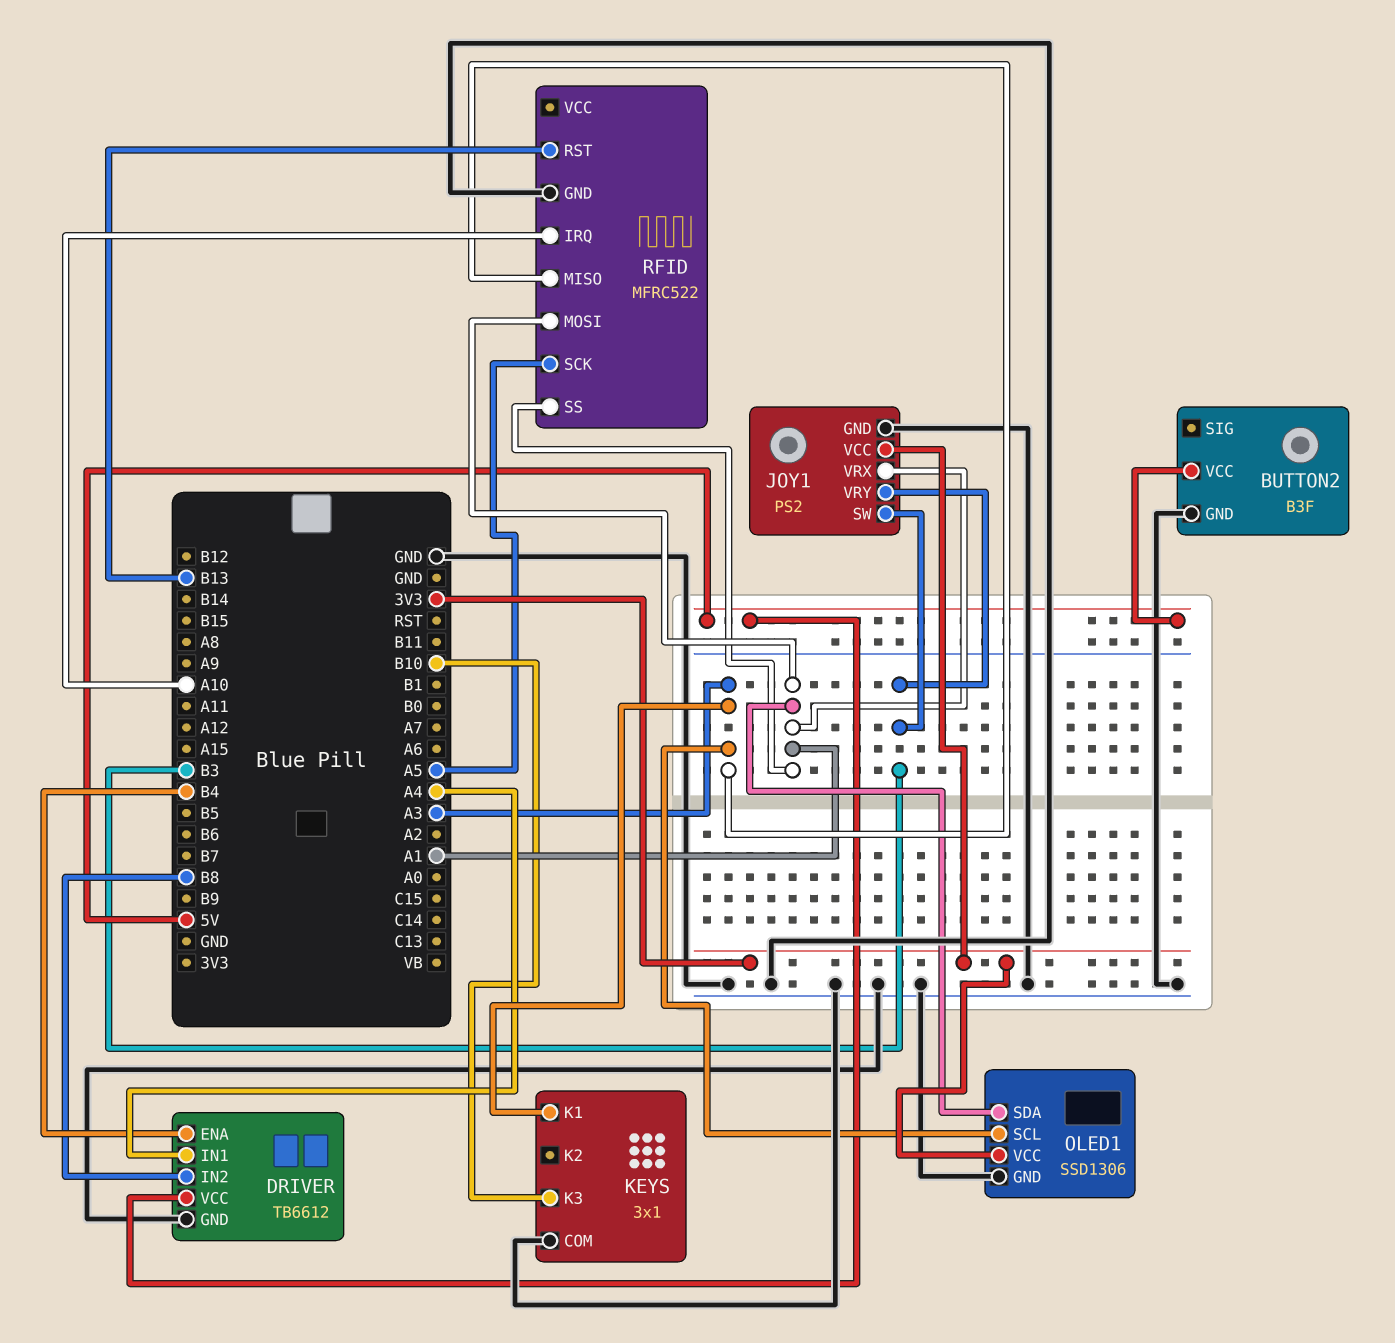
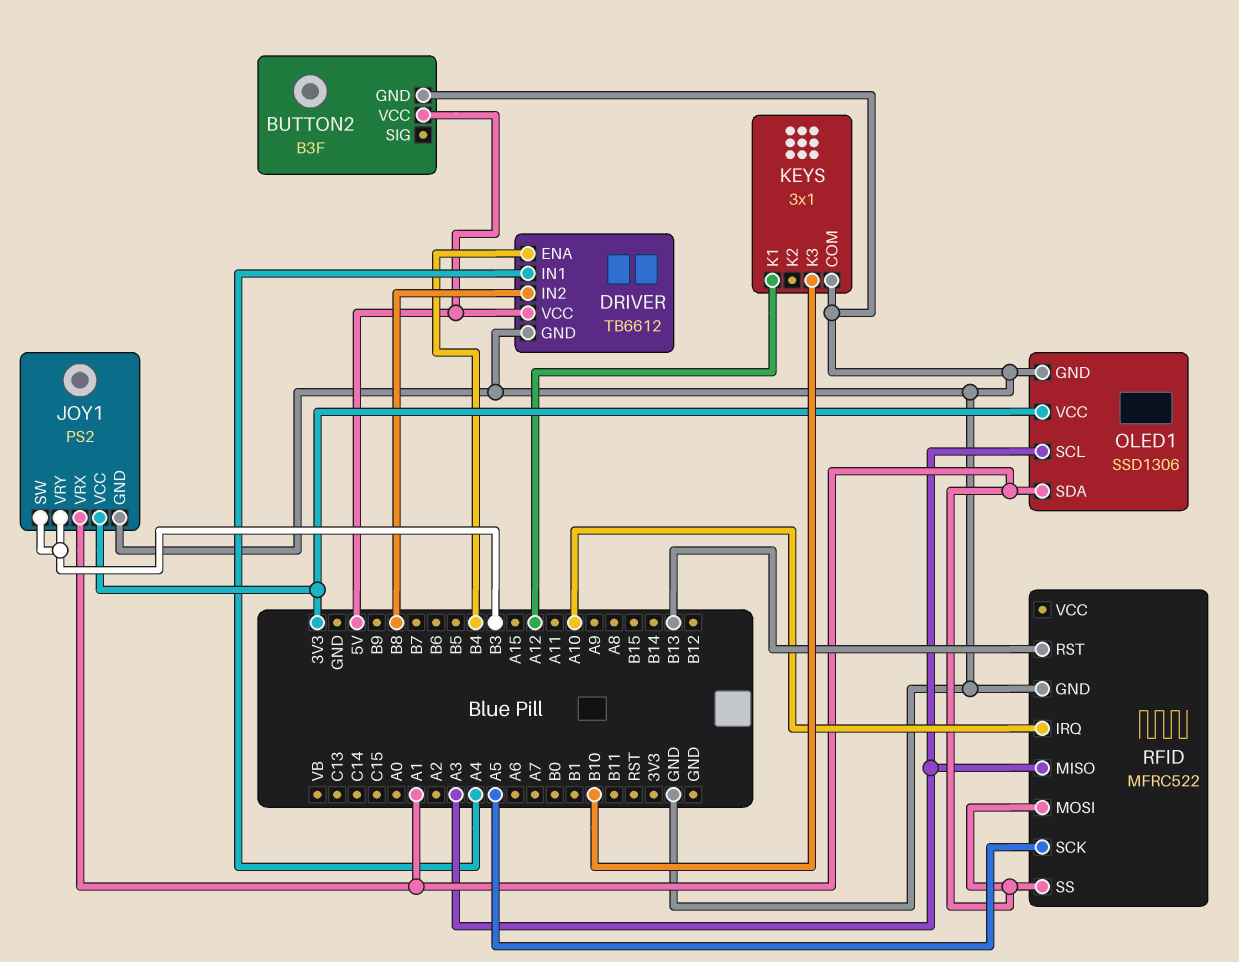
KEYS pin K1: A3 -> A12

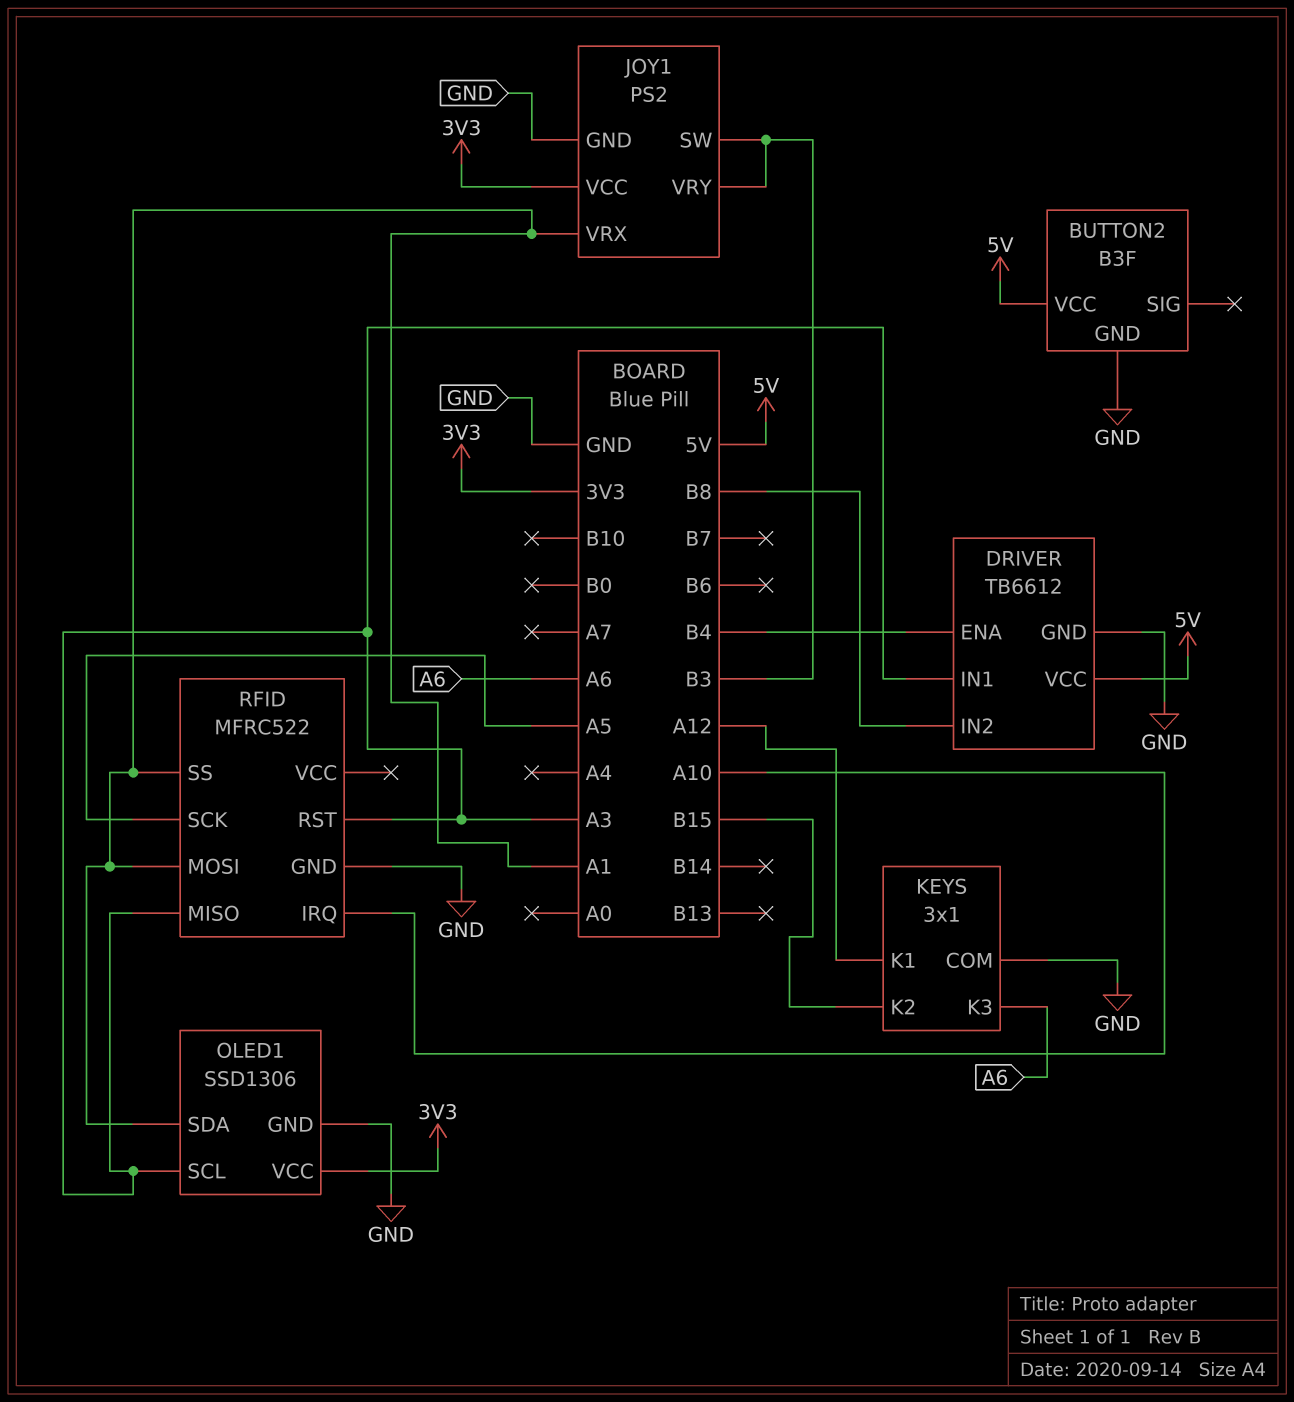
DRIVER pin IN1: A4 -> A3
KEYS pin K2: none -> B15
KEYS pin K3: B10 -> A6
RFID pin RST: B13 -> A3

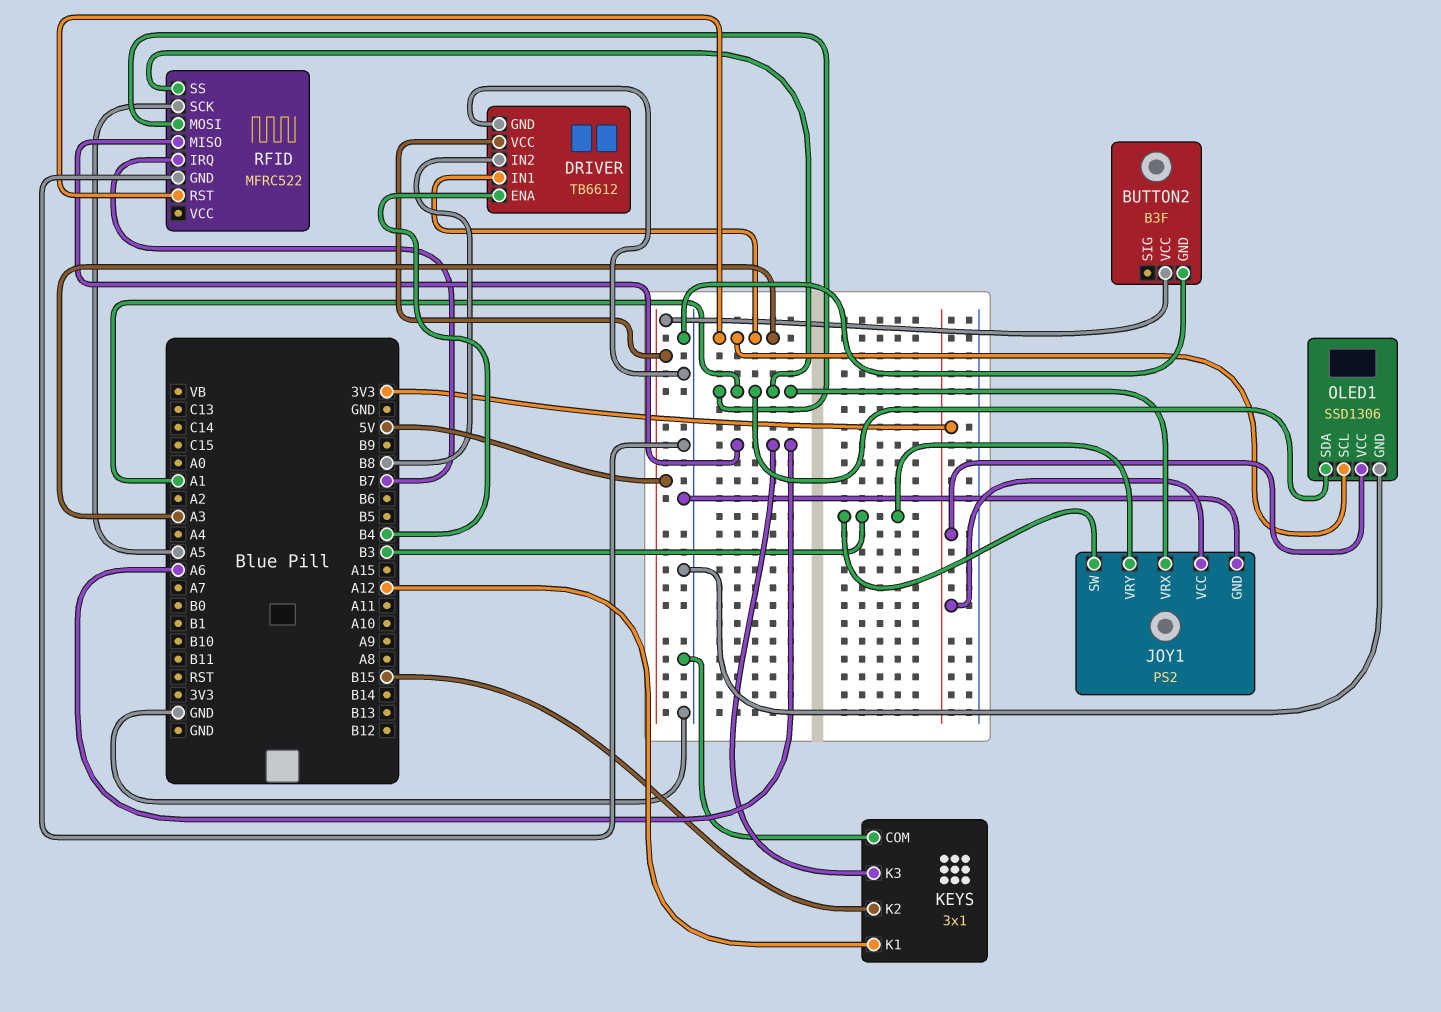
RFID pin IRQ: A10 -> B7
RFID pin MISO: A3 -> A6

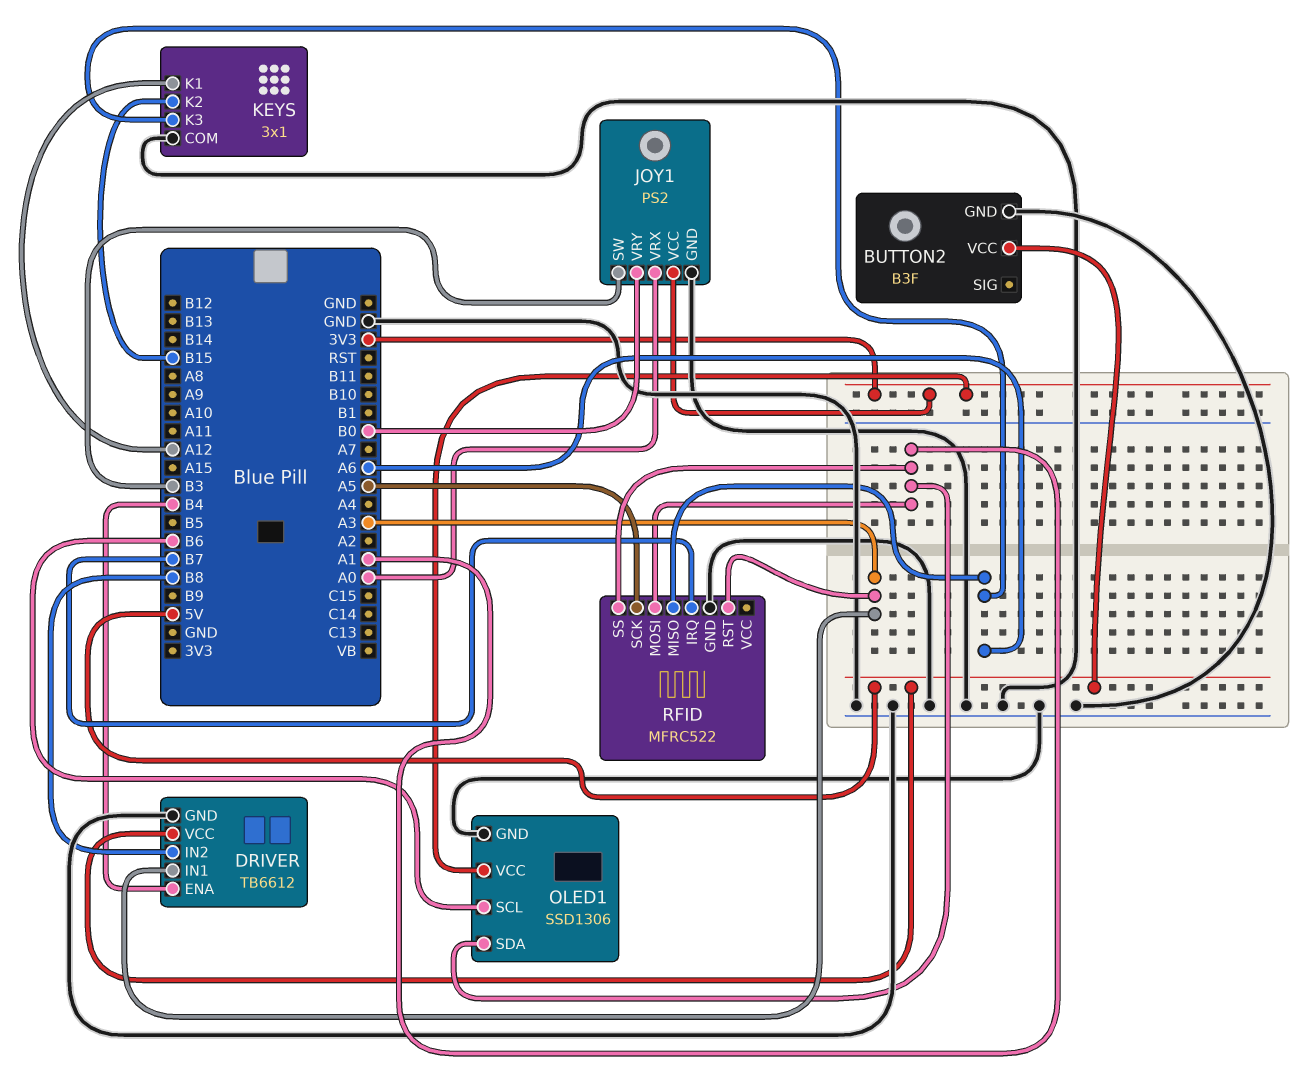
JOY1 pin VRX: A1 -> A0
JOY1 pin VRY: B3 -> B0
OLED1 pin SCL: A3 -> B6

